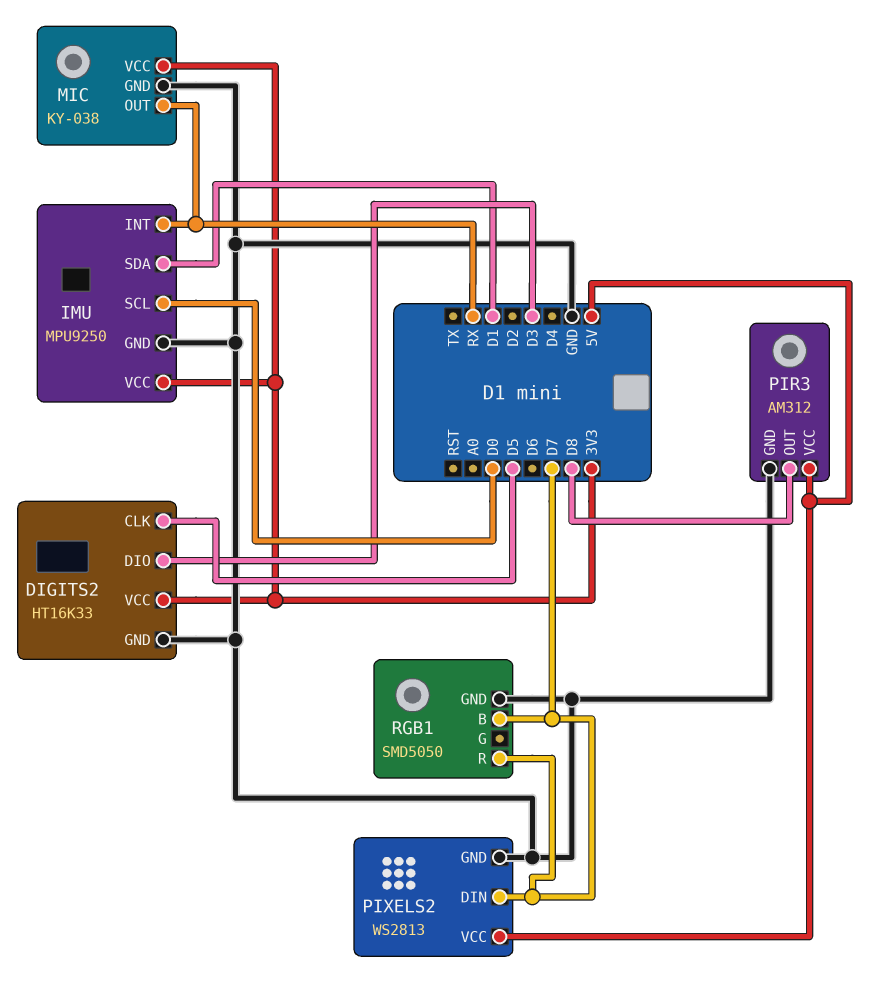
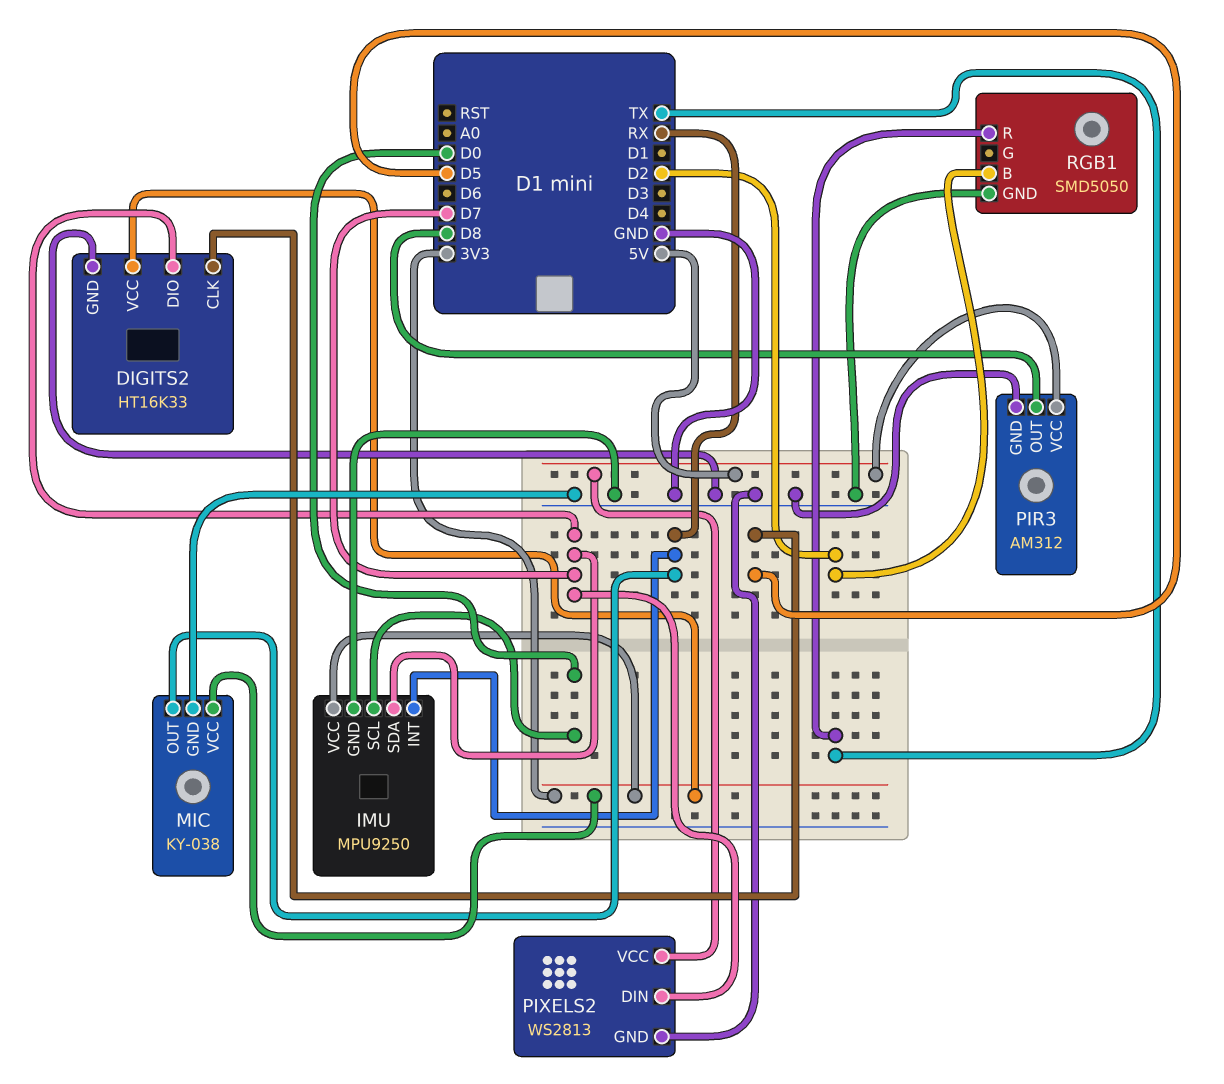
DIGITS2 pin DIO: D3 -> D7
IMU pin SDA: D1 -> D7
RGB1 pin B: D7 -> D2
RGB1 pin R: D7 -> TX

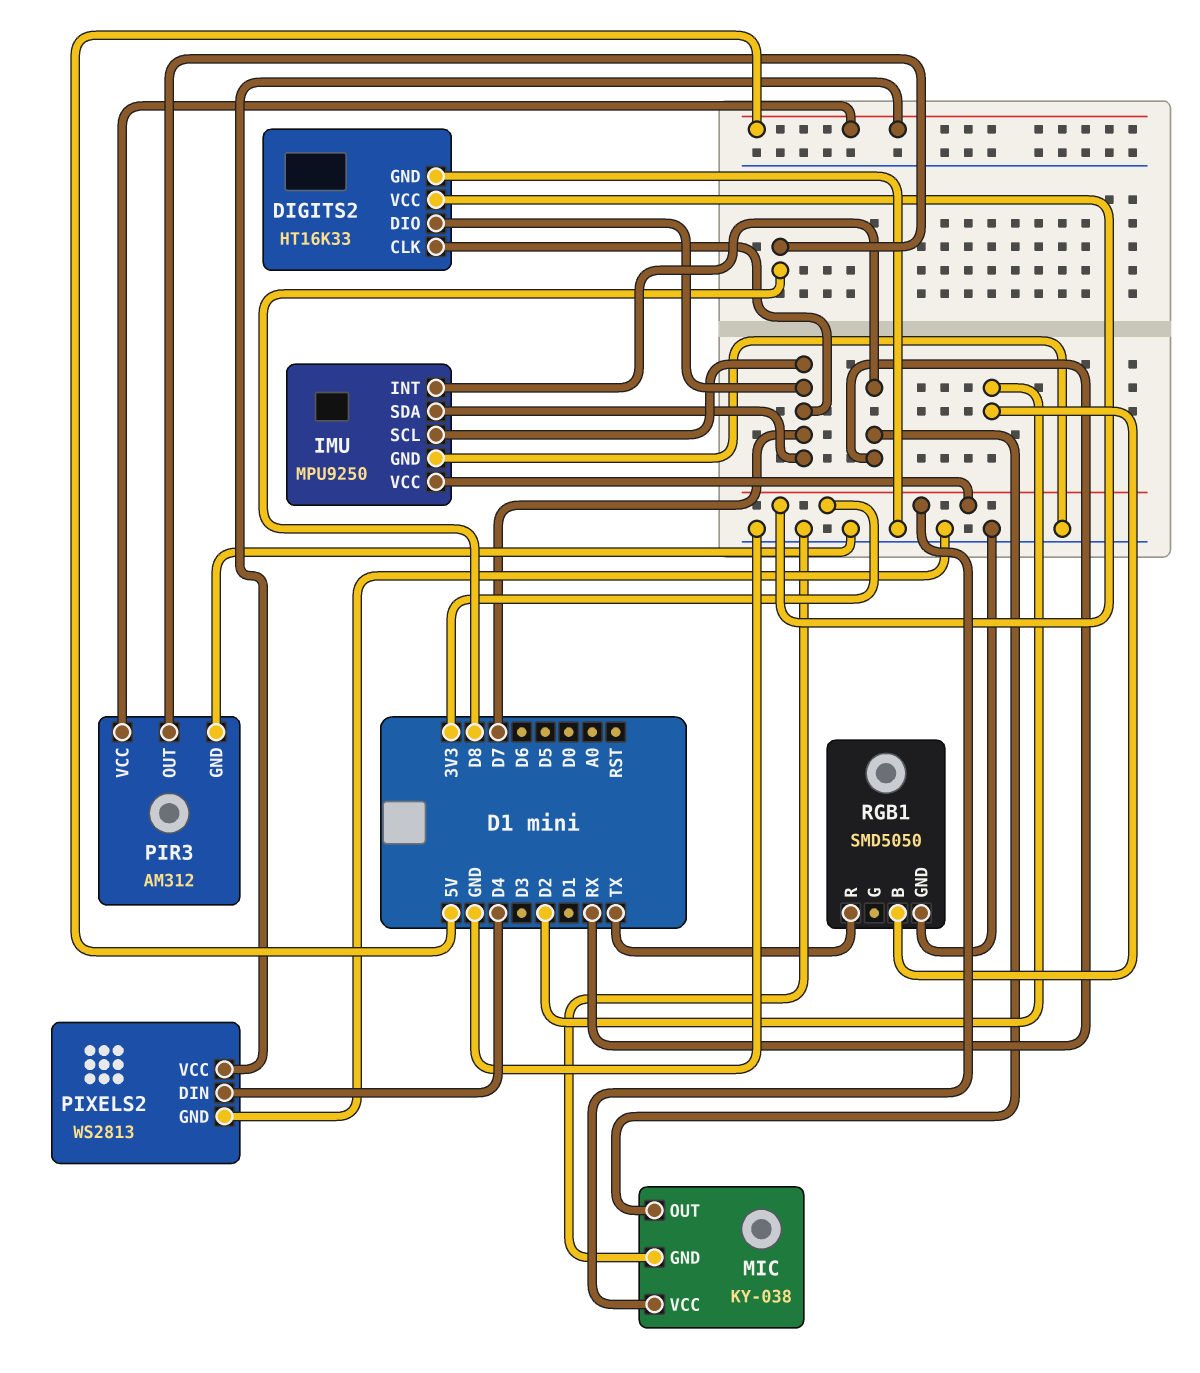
DIGITS2 pin CLK: D5 -> D7
IMU pin SCL: D0 -> D7
PIXELS2 pin DIN: D7 -> D4

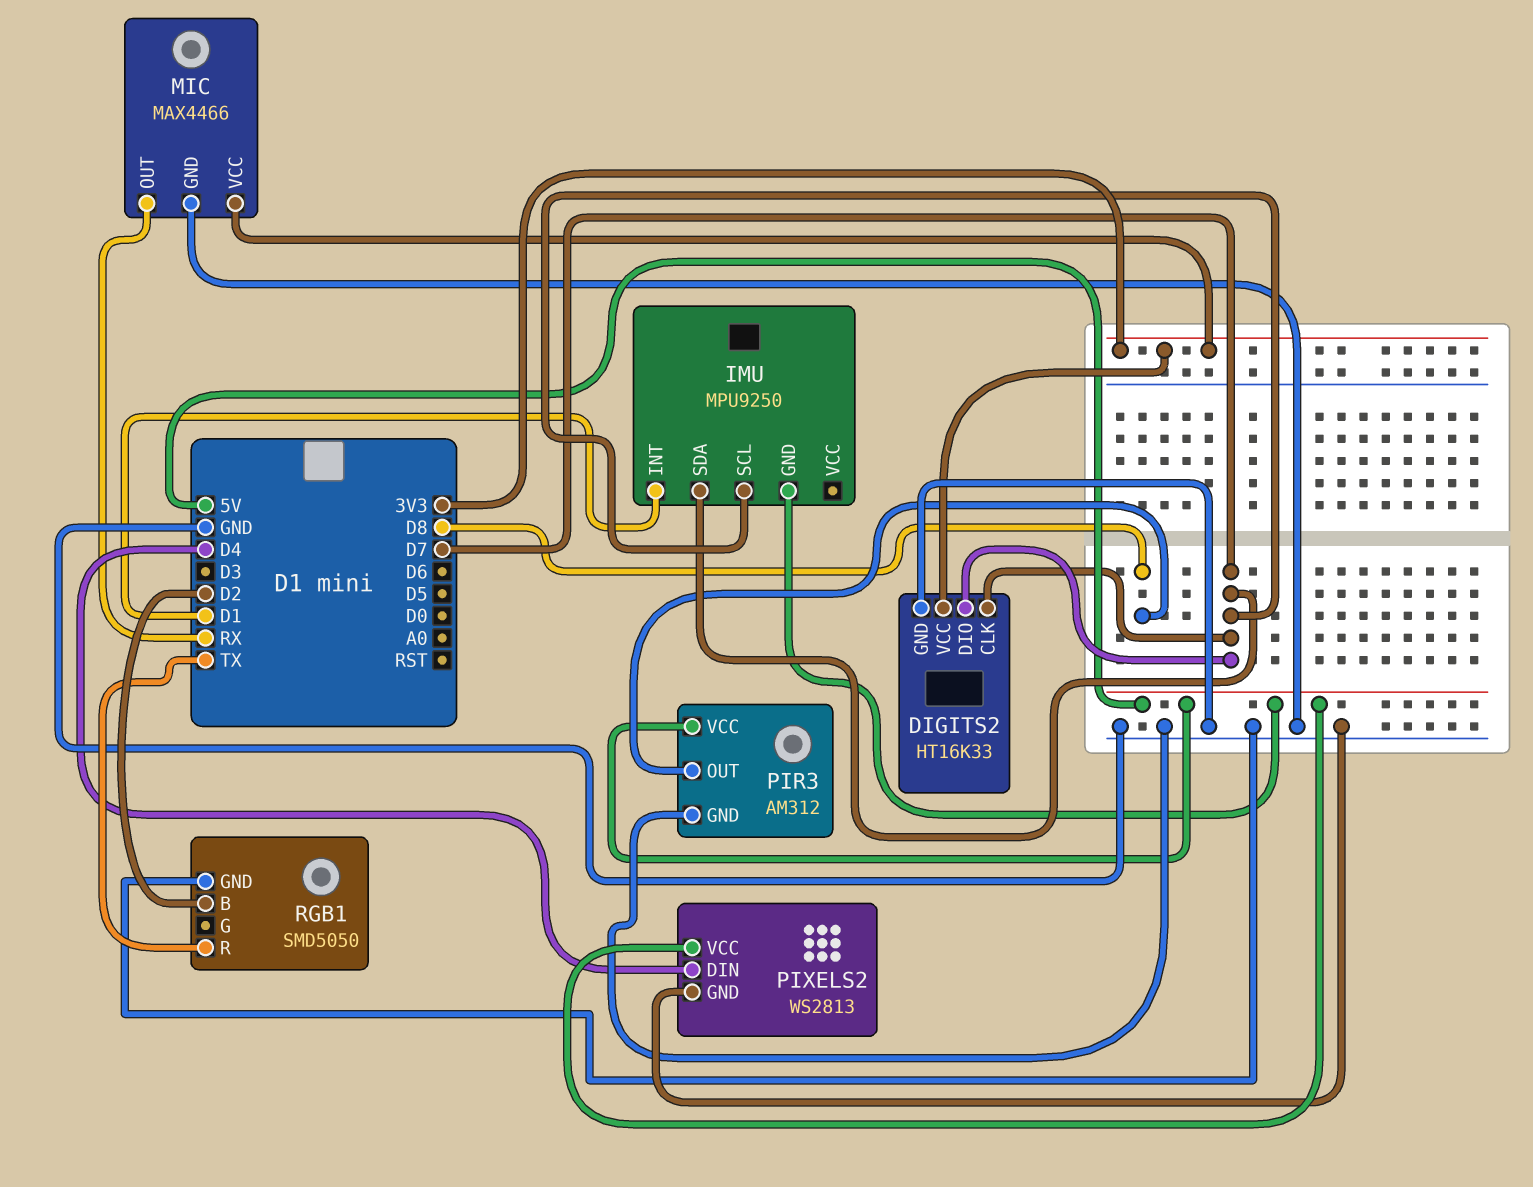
IMU pin GND: GND -> 5V
IMU pin INT: RX -> D1
IMU pin VCC: 3V3 -> none
MIC: KY-038 -> MAX4466

